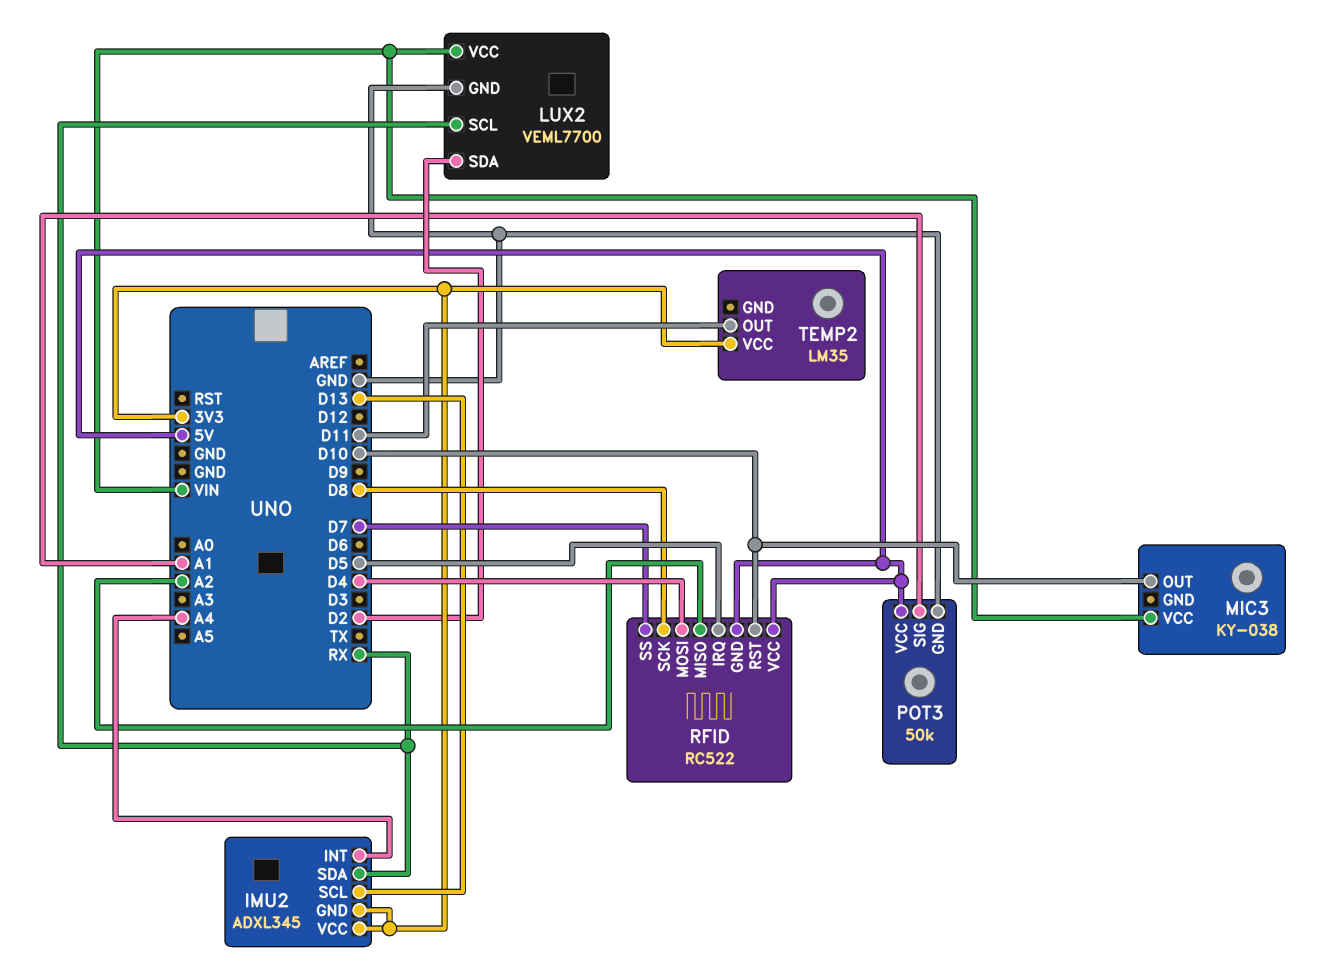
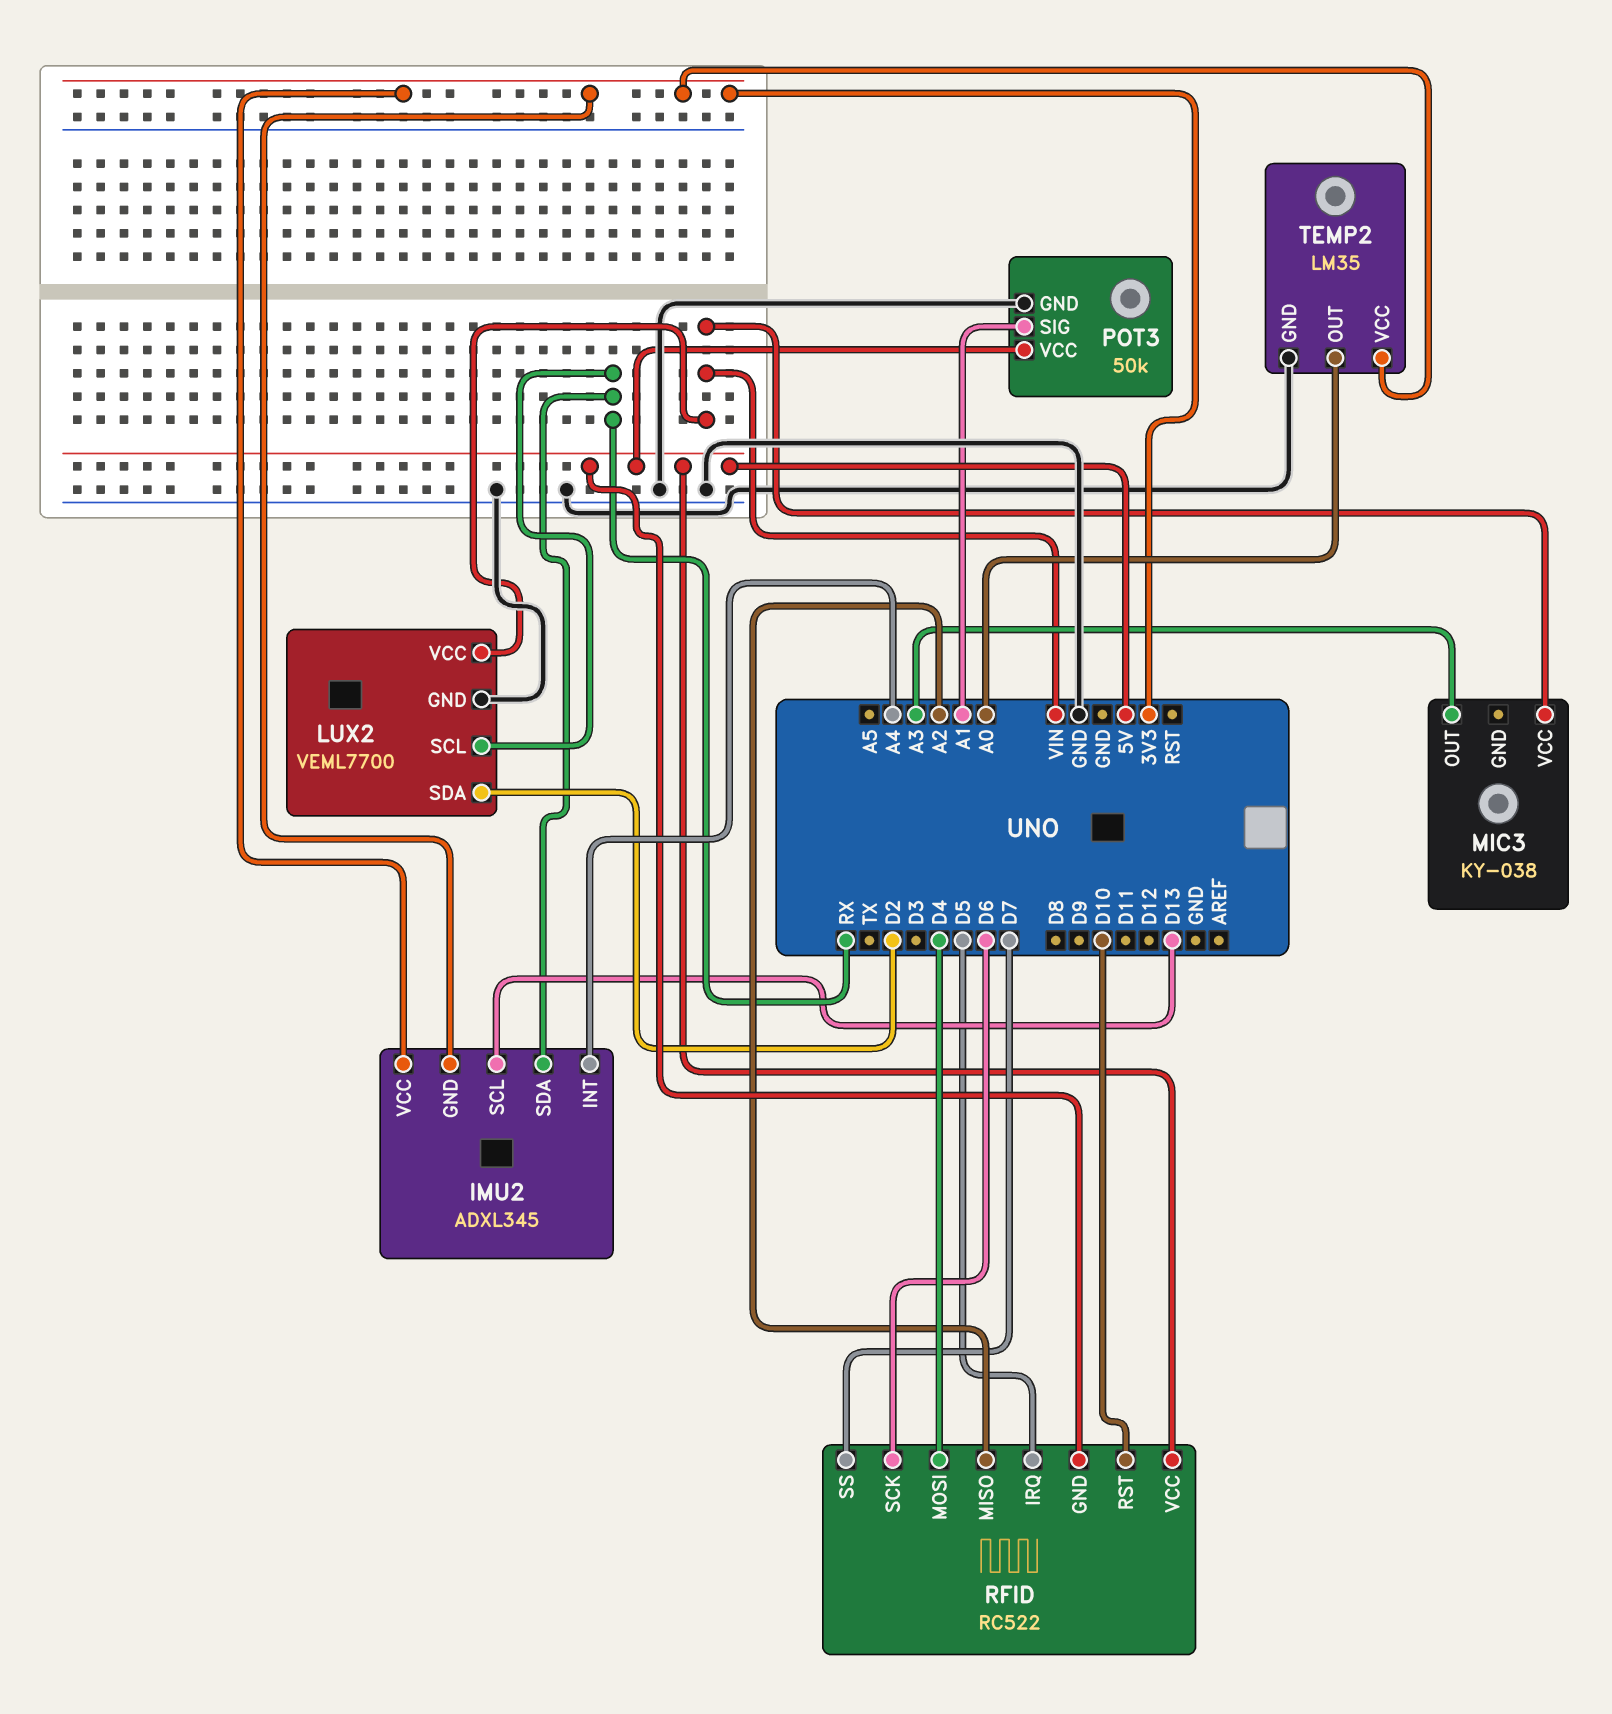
MIC3 pin OUT: D10 -> A3
RFID pin SCK: D8 -> D6
TEMP2 pin GND: none -> GND
TEMP2 pin OUT: D11 -> A0

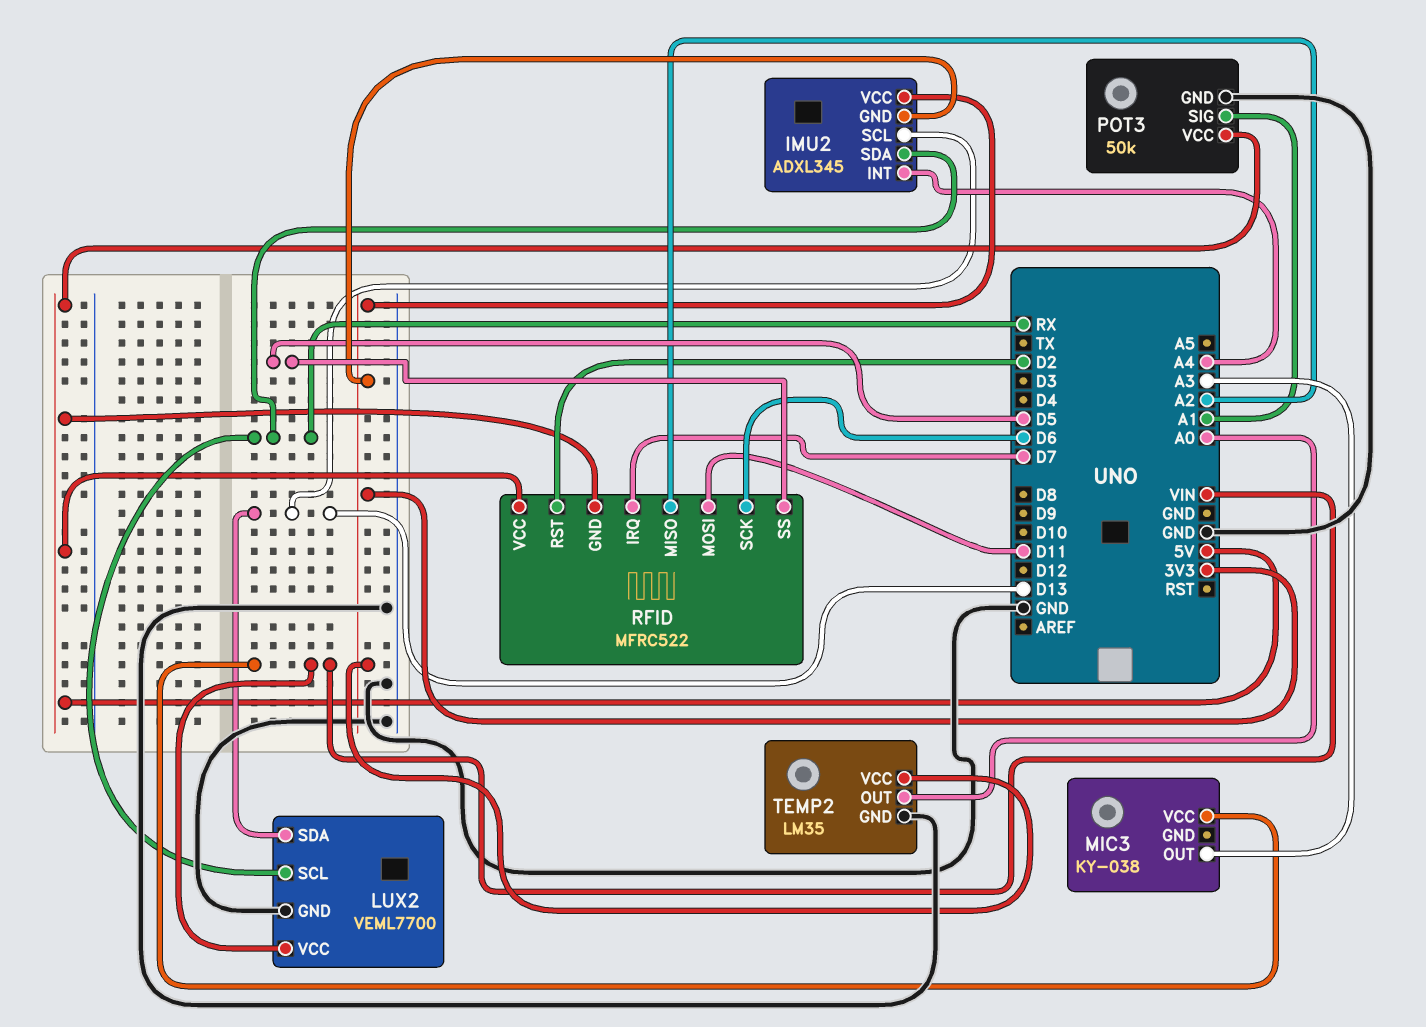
LUX2 pin SDA: D2 -> D13
RFID: RC522 -> MFRC522
RFID pin IRQ: D5 -> D7
RFID pin MOSI: D4 -> D11
RFID pin RST: D10 -> D2
RFID pin SS: D7 -> D5

